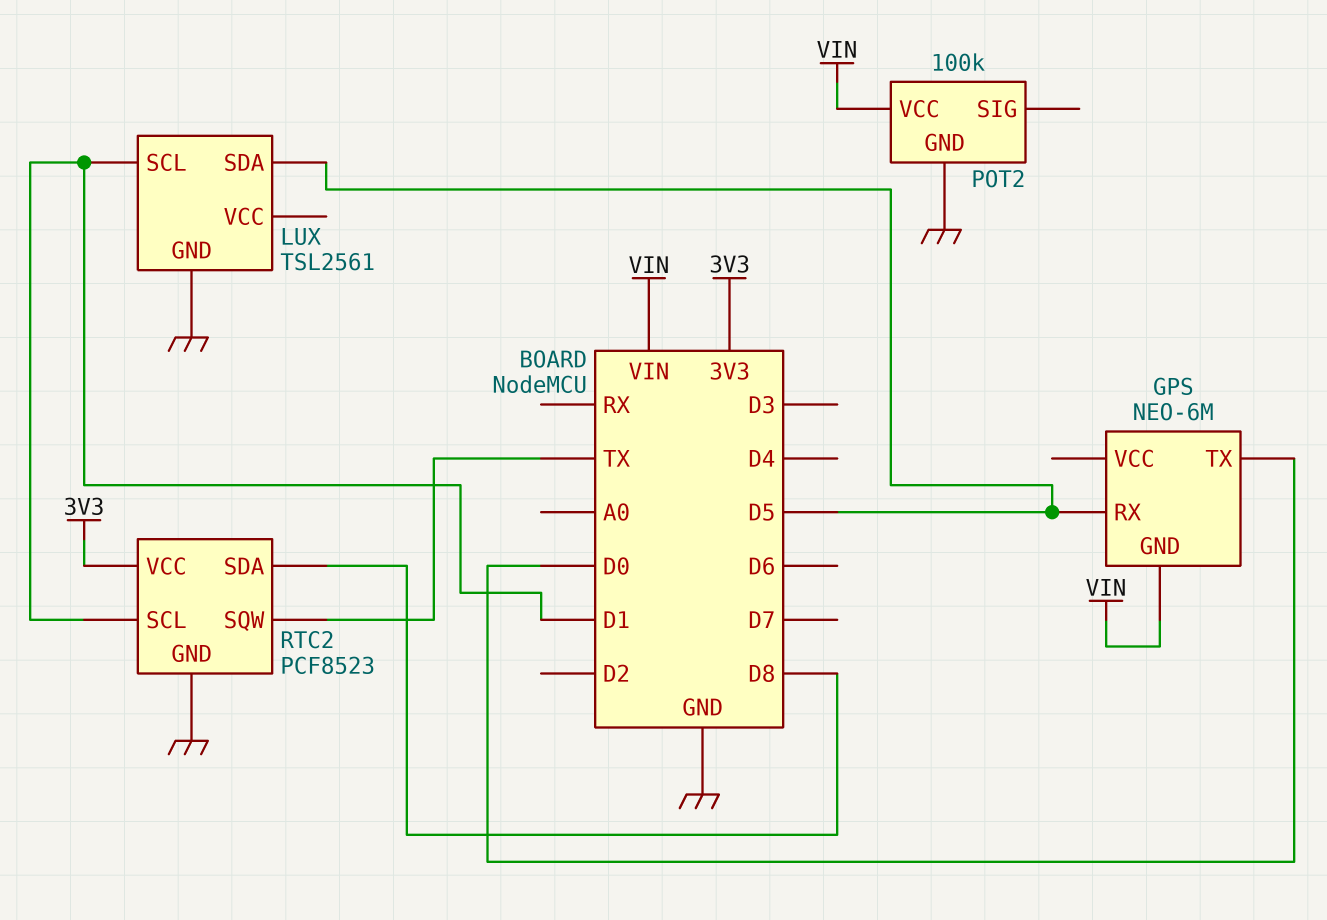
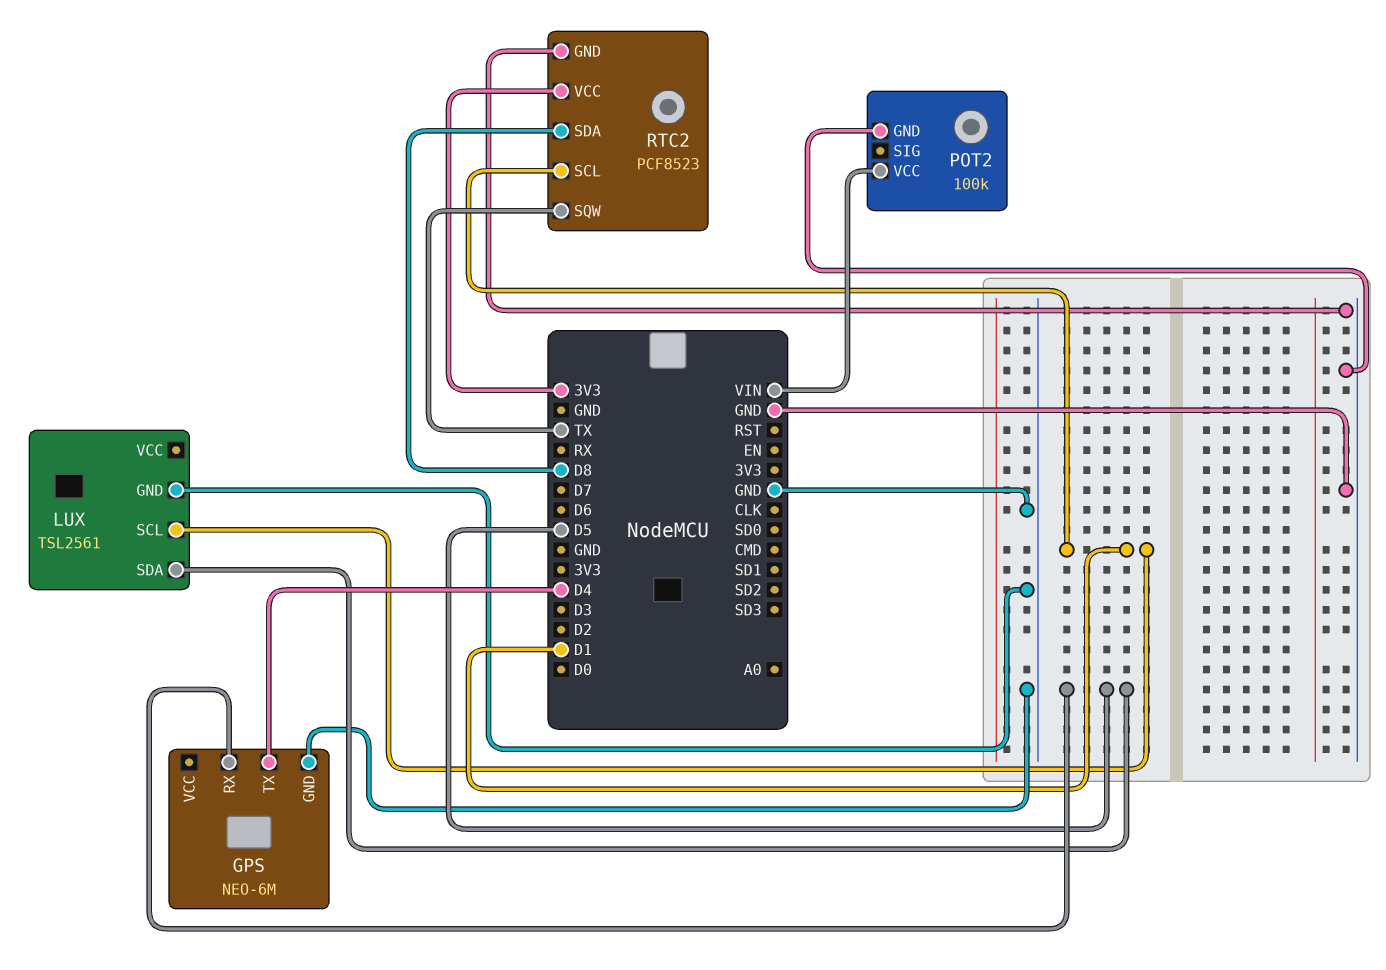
GPS pin GND: VIN -> GND
GPS pin TX: D0 -> D4

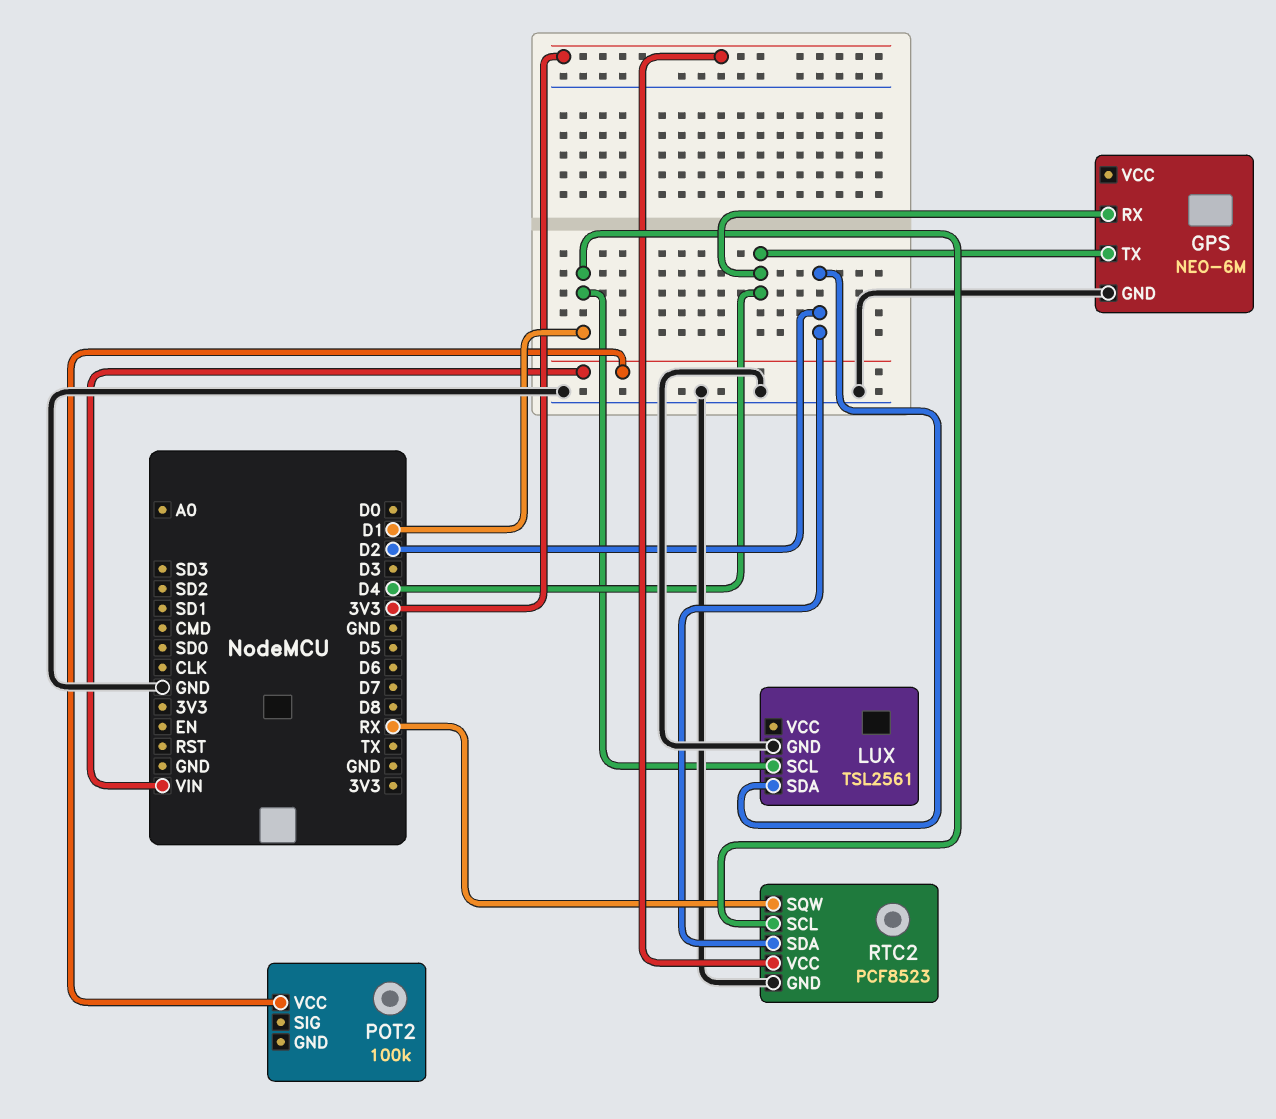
GPS pin RX: D5 -> D4
LUX pin SDA: D5 -> D2
POT2 pin GND: GND -> none
RTC2 pin SDA: D8 -> D2
RTC2 pin SQW: TX -> RX

